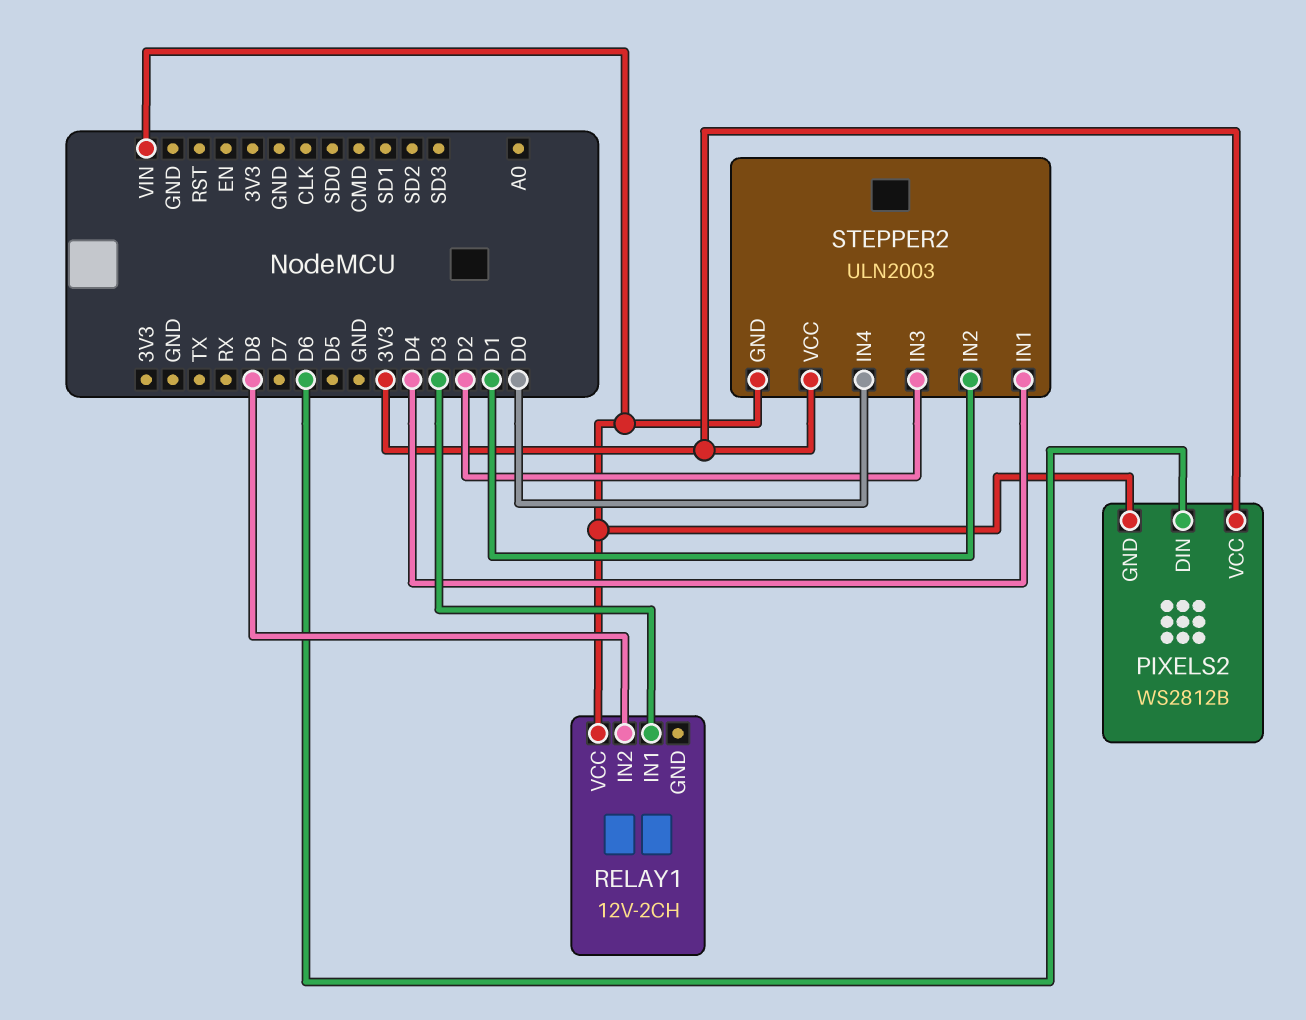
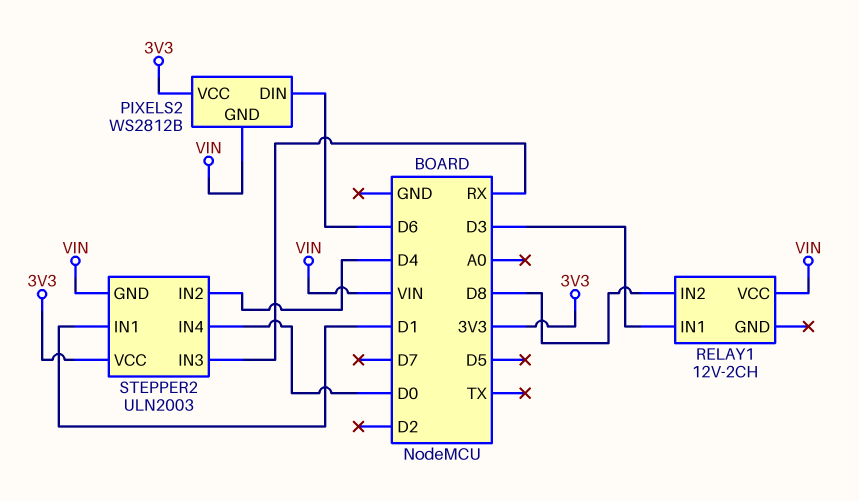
STEPPER2 pin IN1: D4 -> D1
STEPPER2 pin IN2: D1 -> D4
STEPPER2 pin IN3: D2 -> RX

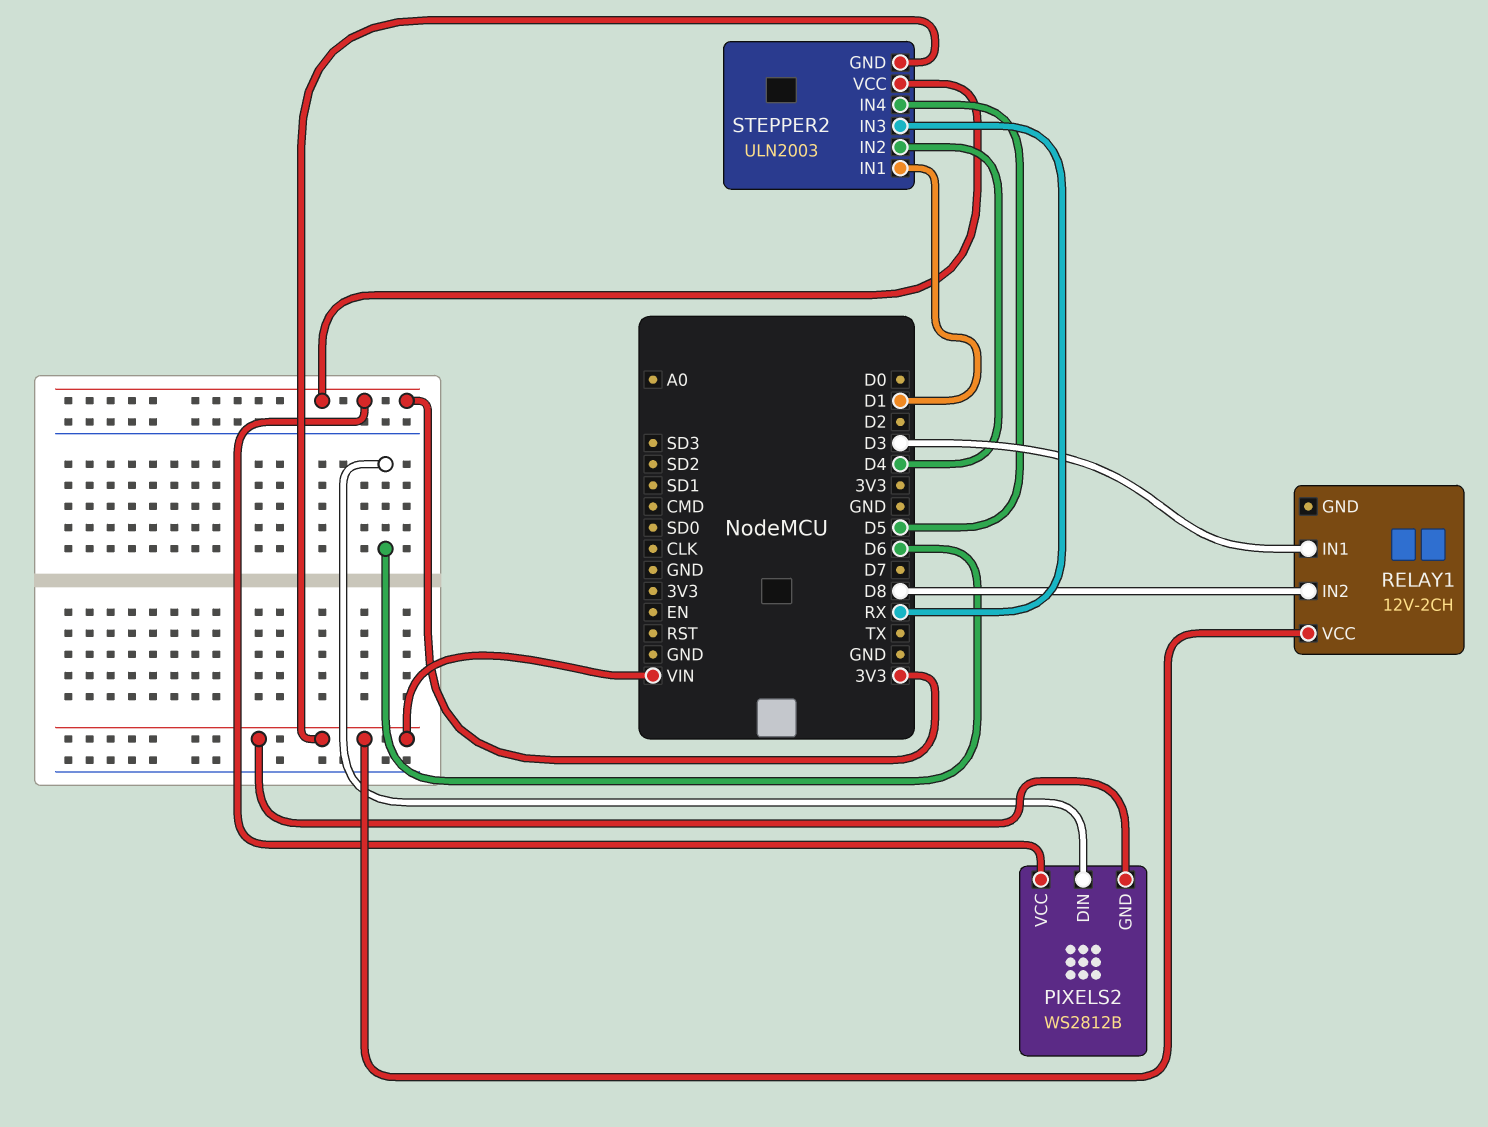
STEPPER2 pin IN4: D0 -> D5

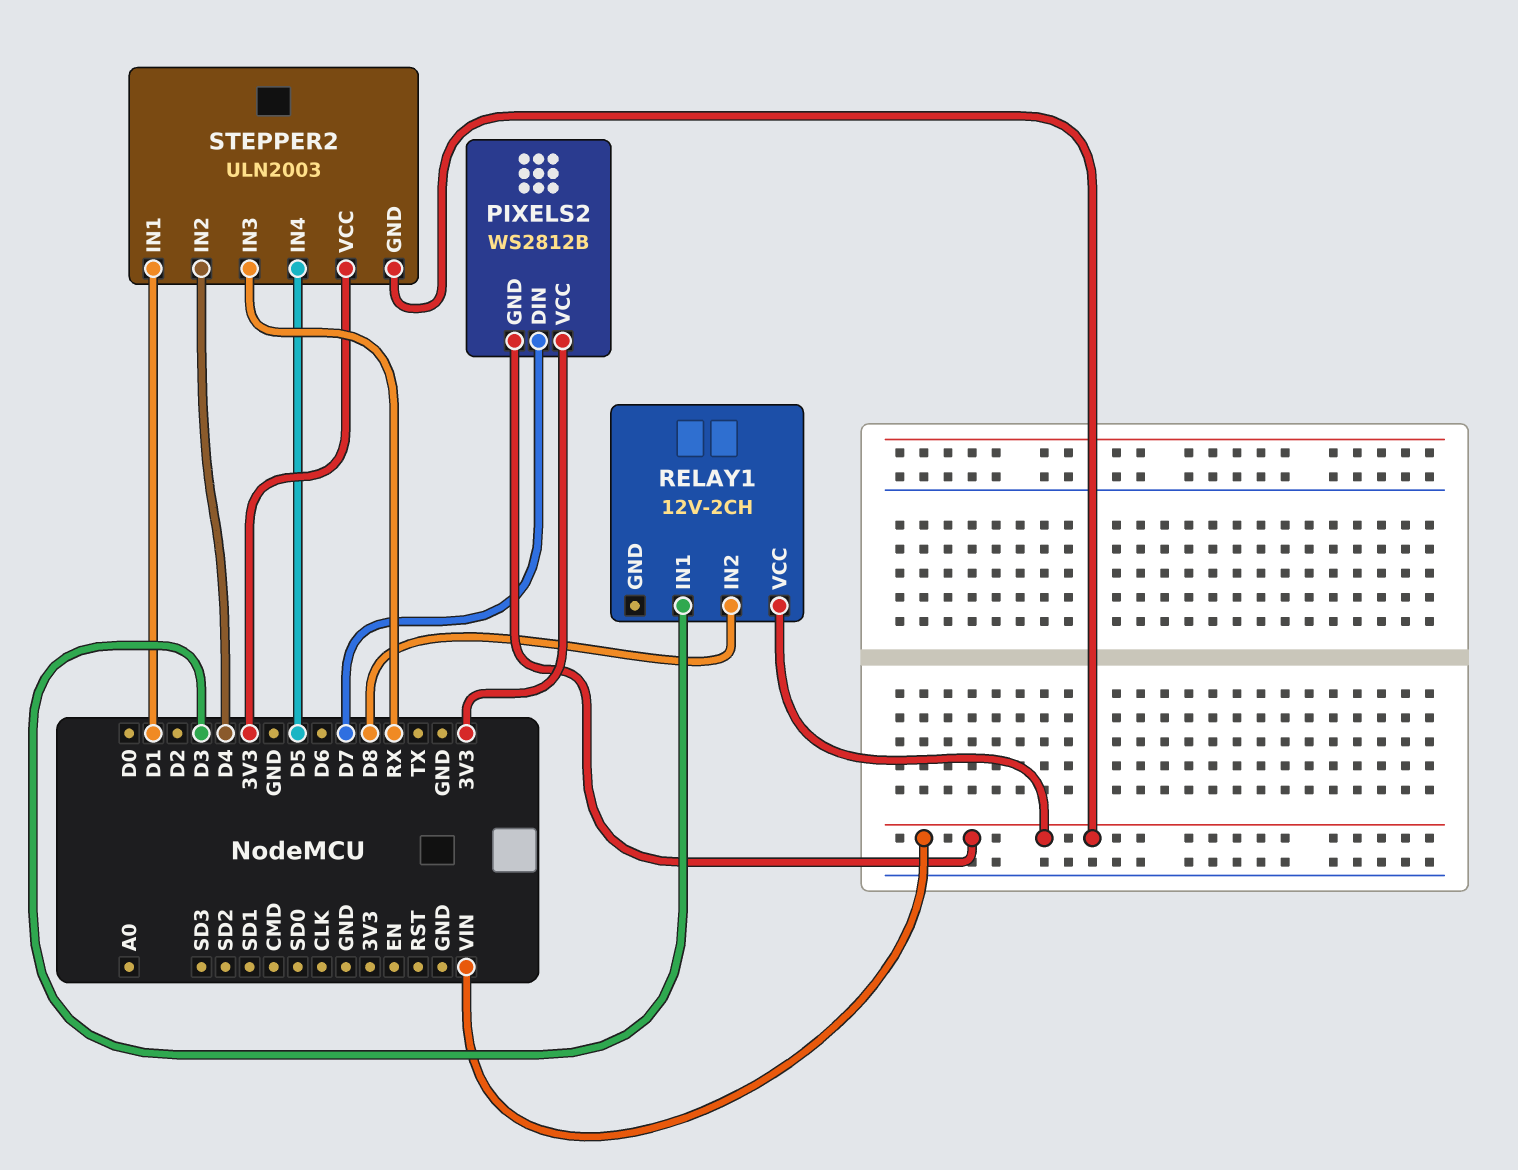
PIXELS2 pin DIN: D6 -> D7

